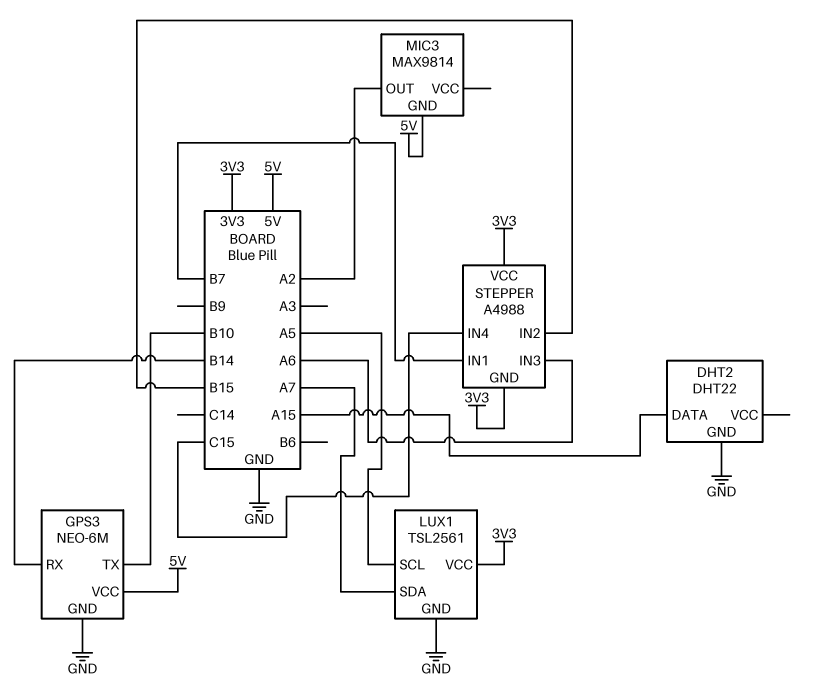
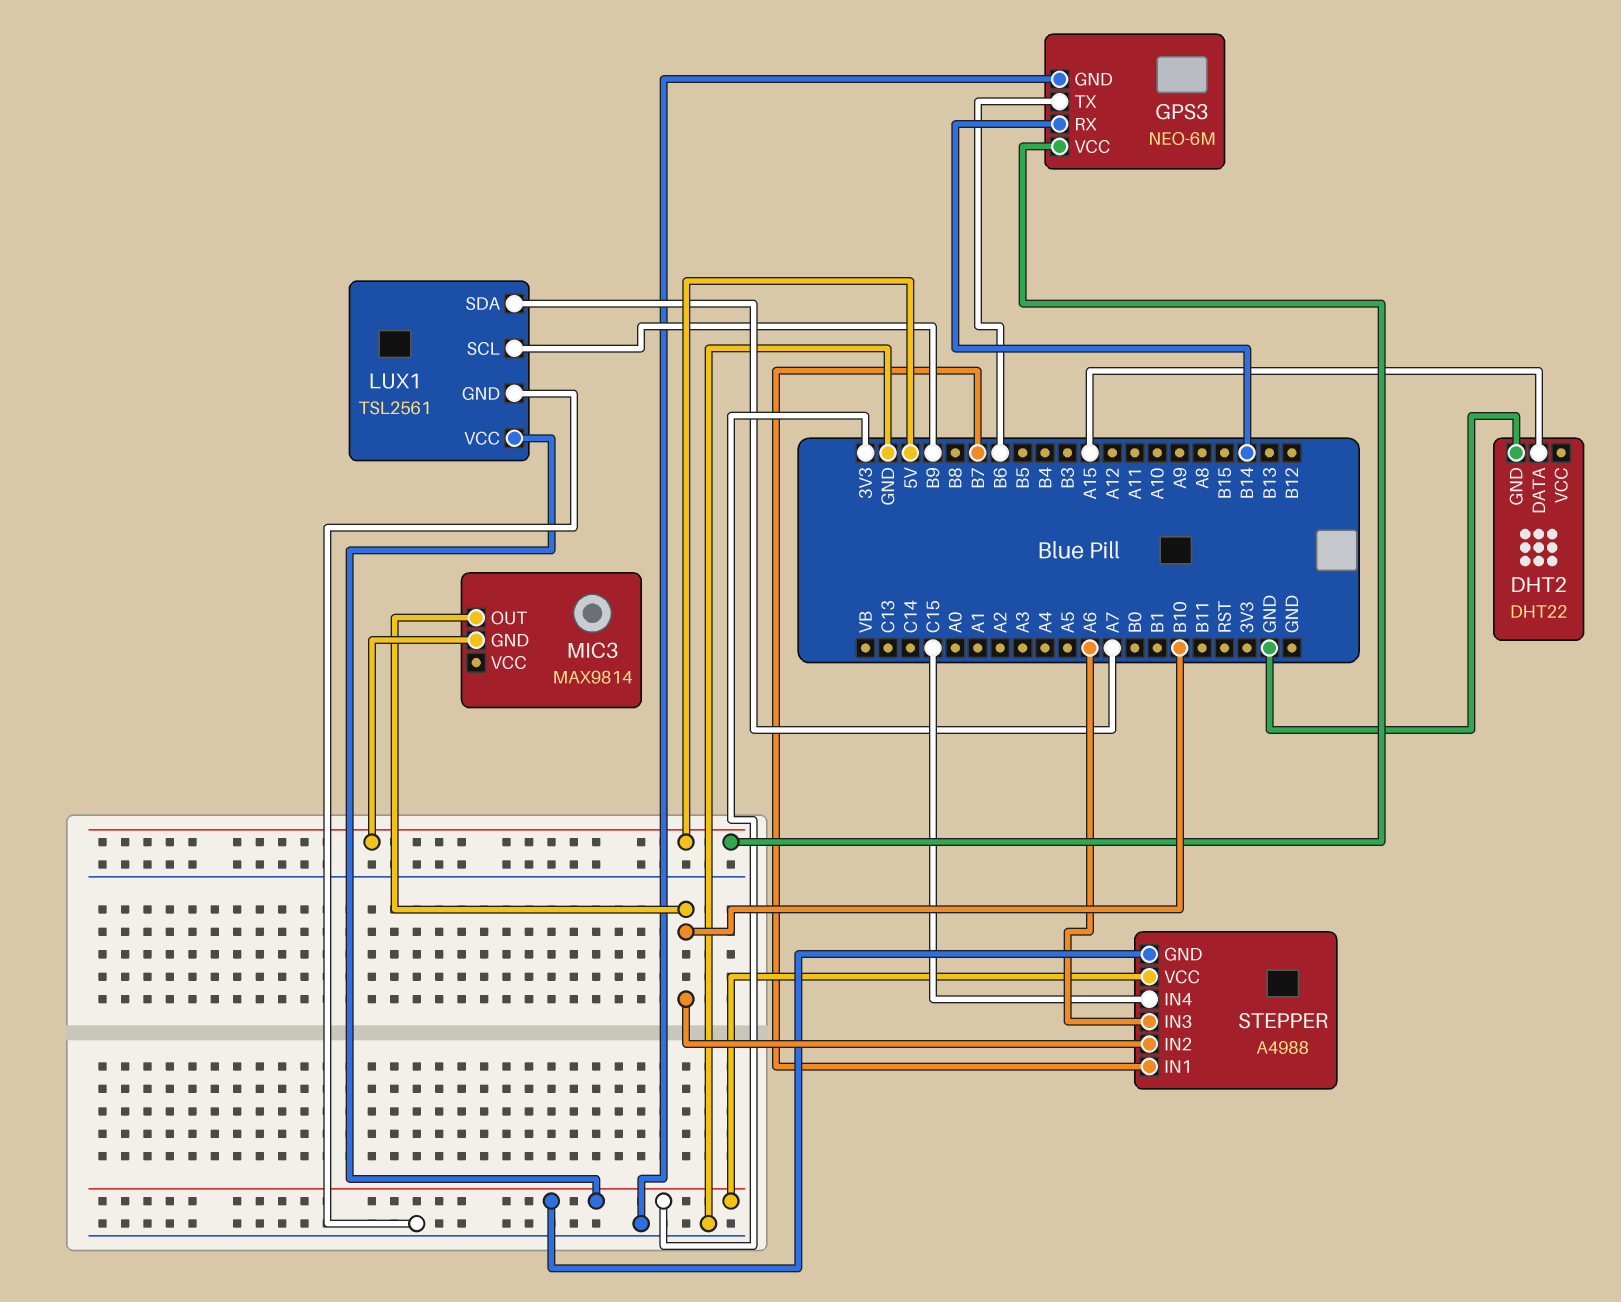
GPS3 pin TX: B10 -> B6
LUX1 pin SCL: A5 -> B9
MIC3 pin OUT: A2 -> B10
STEPPER pin IN2: B15 -> B10

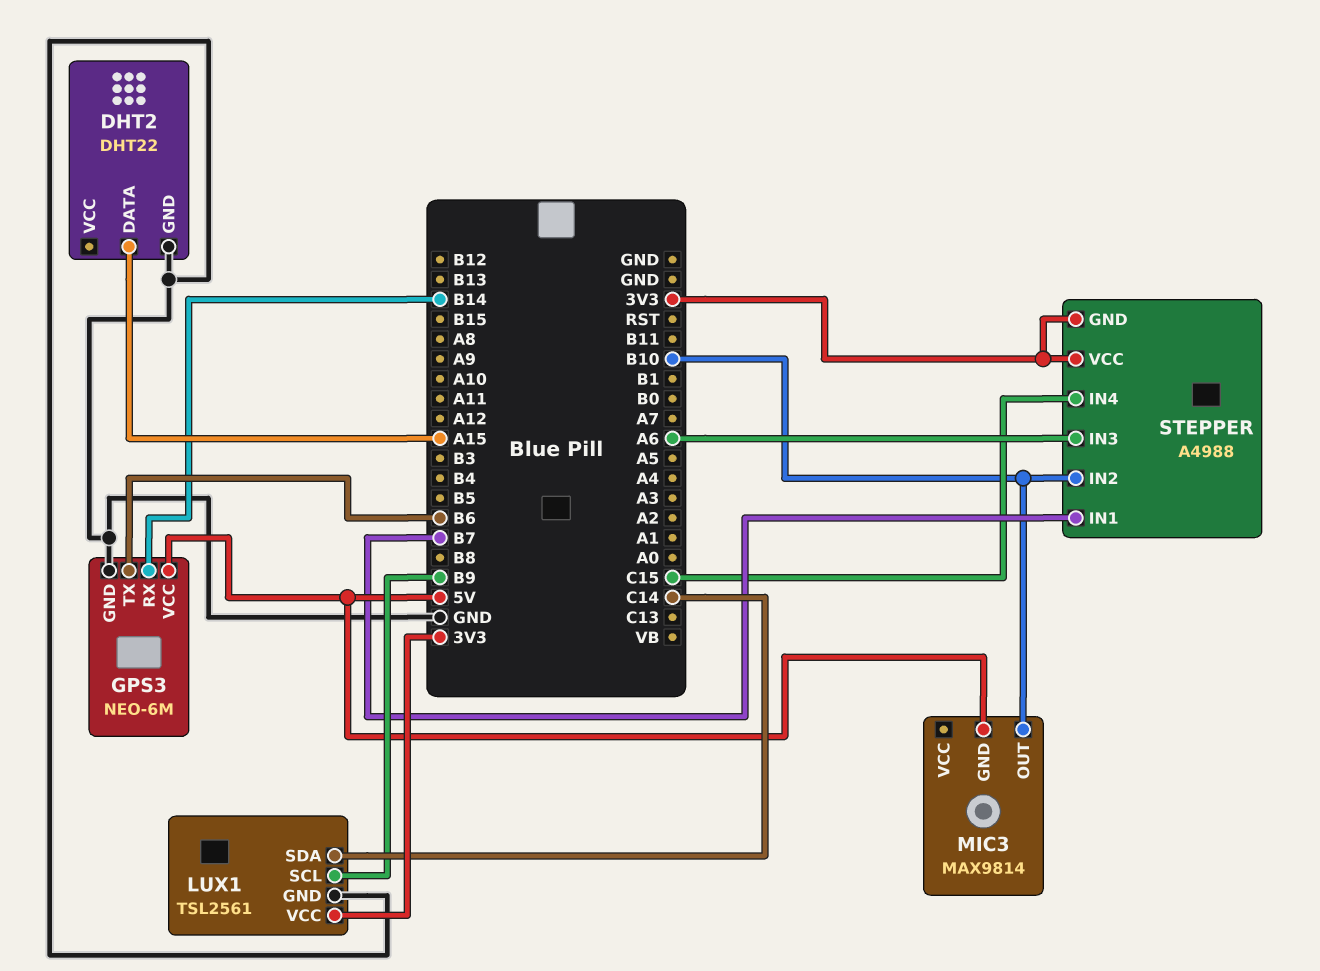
LUX1 pin SDA: A7 -> C14

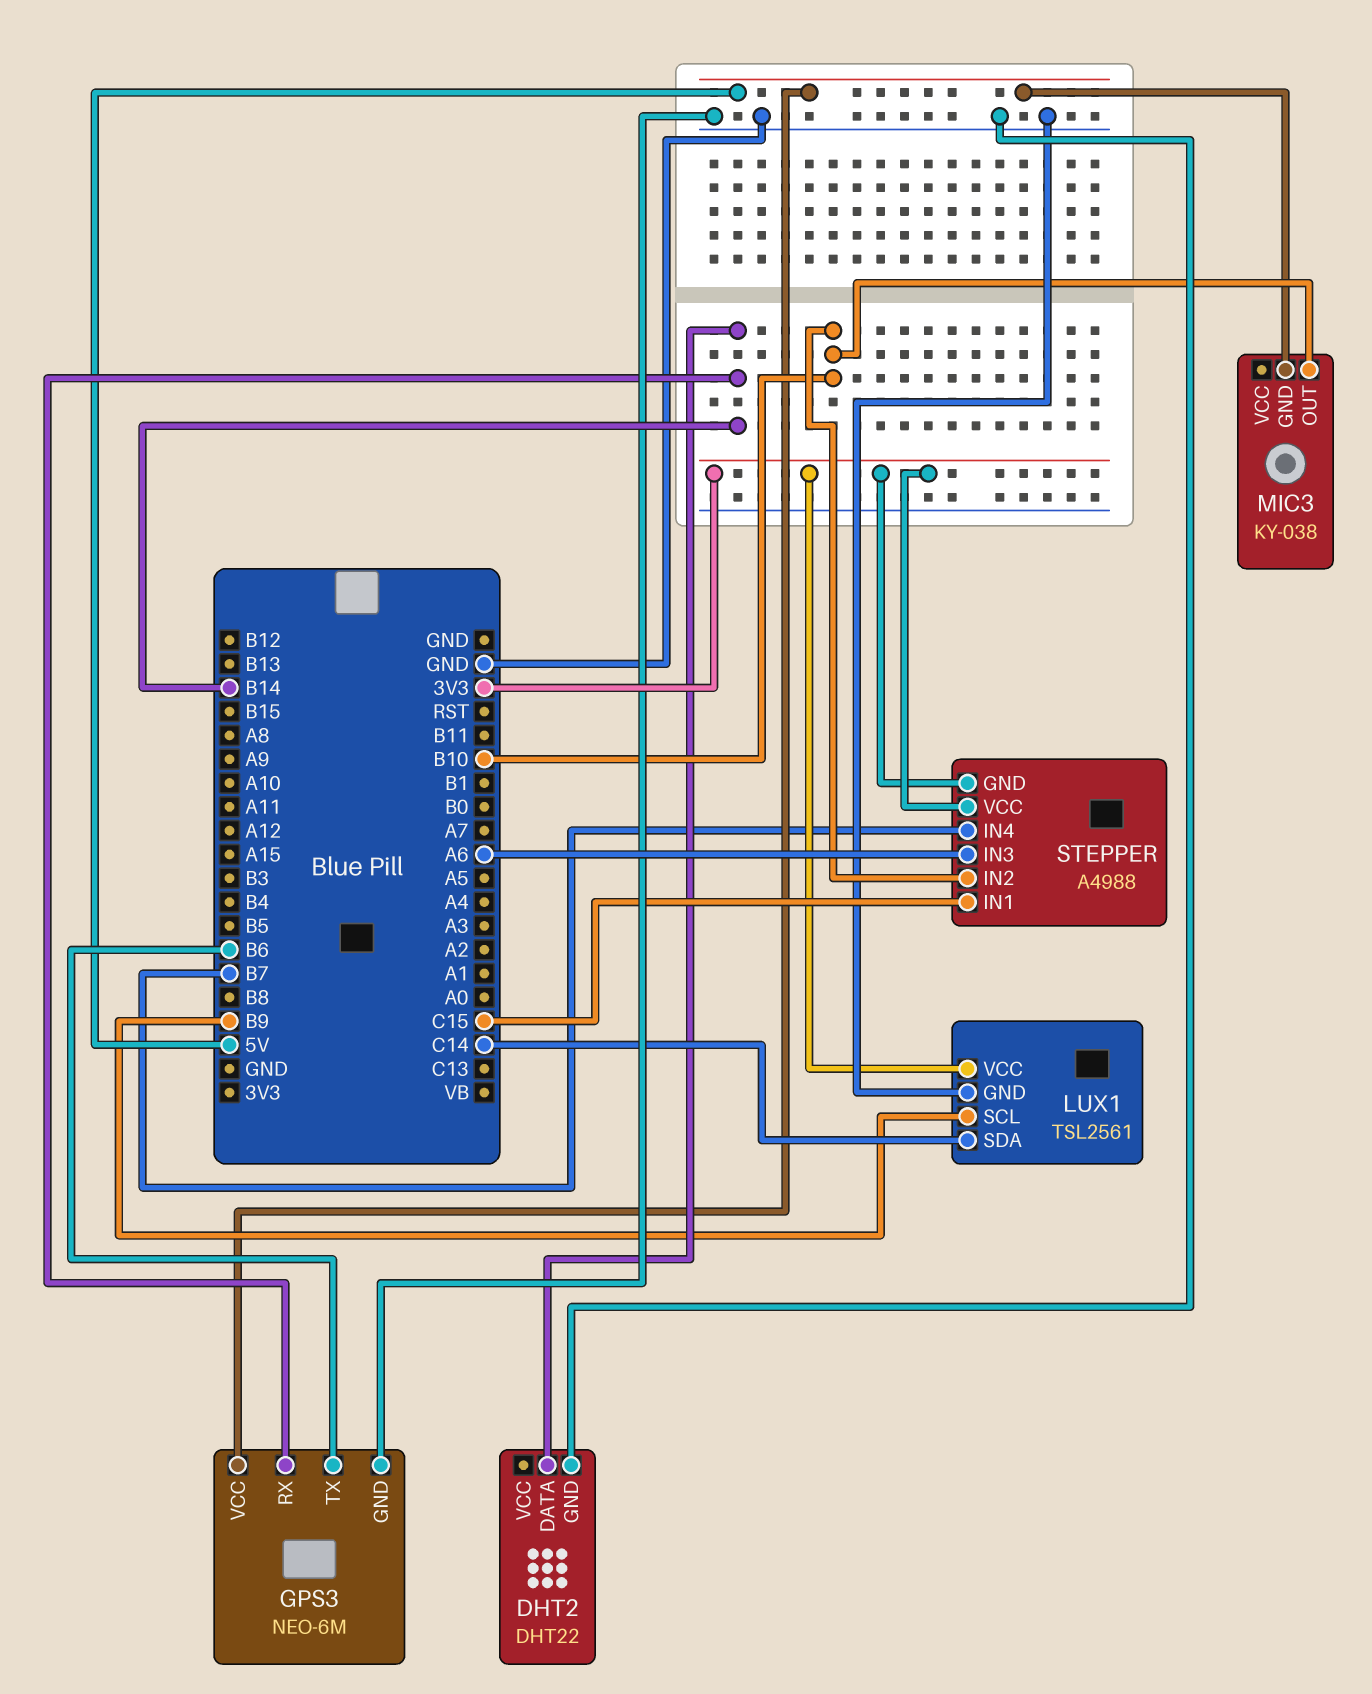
DHT2 pin DATA: A15 -> B14
MIC3: MAX9814 -> KY-038
STEPPER pin IN1: B7 -> C15
STEPPER pin IN4: C15 -> B7

